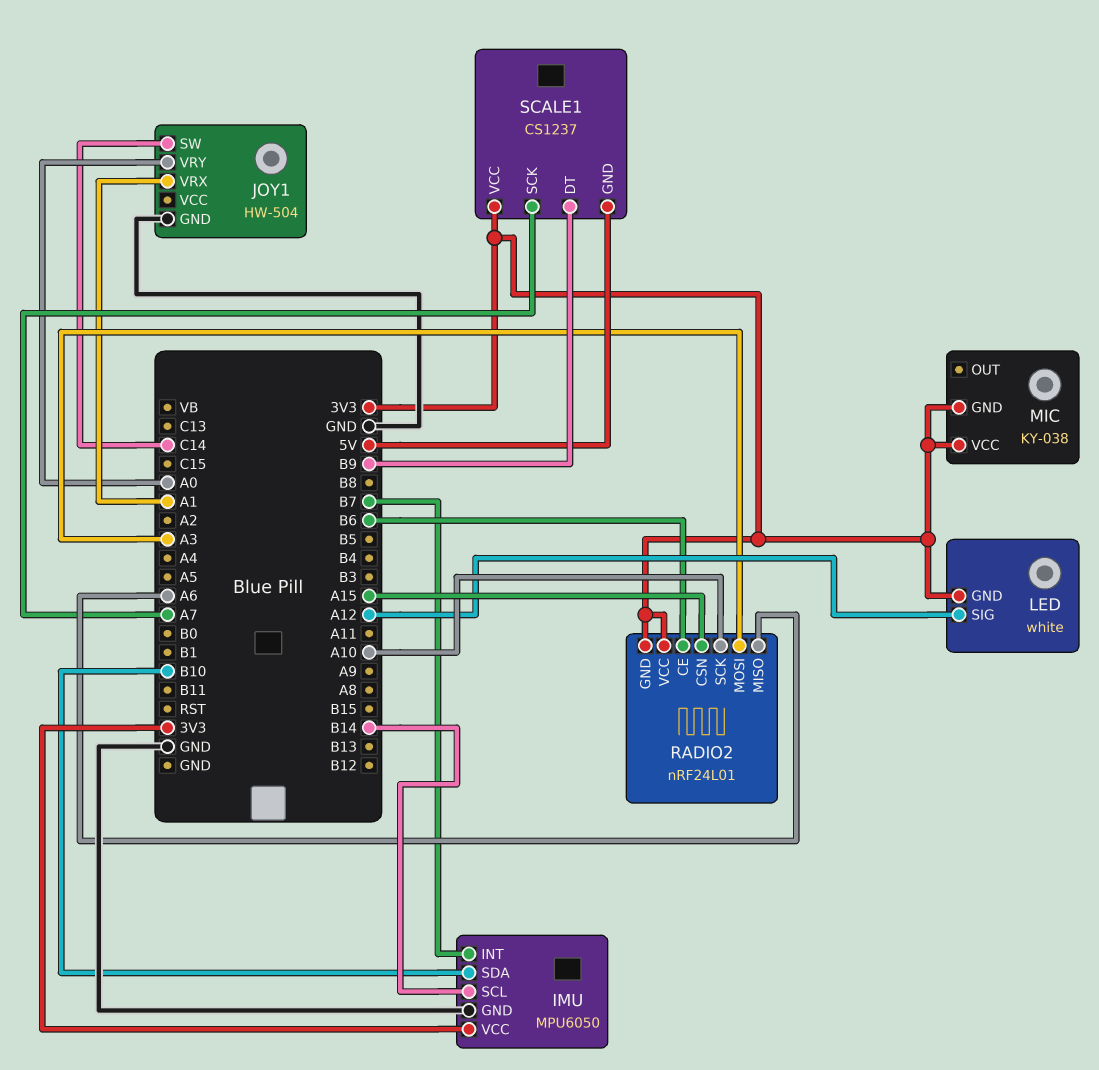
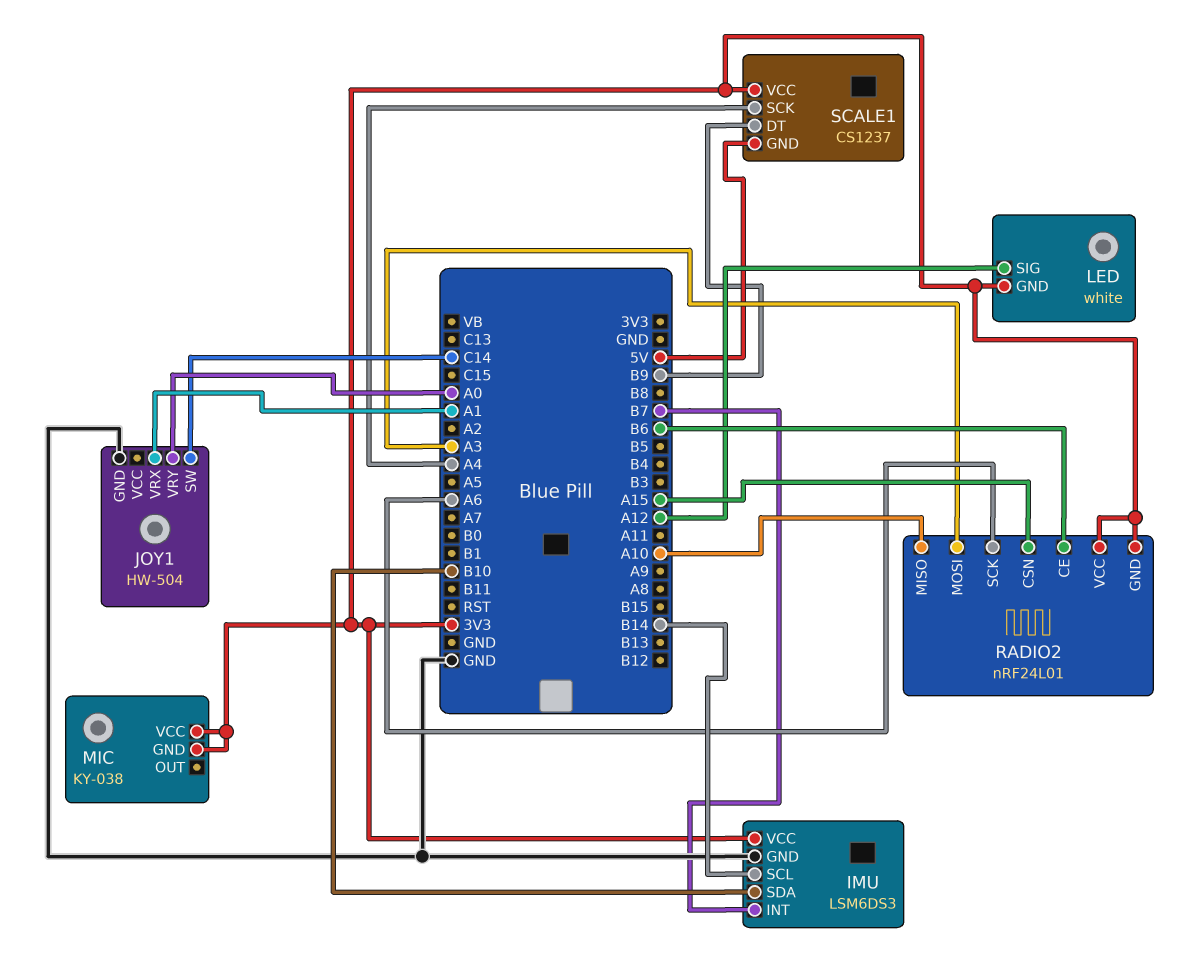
IMU: MPU6050 -> LSM6DS3
RADIO2 pin MISO: A6 -> A10
RADIO2 pin SCK: A10 -> A6
SCALE1 pin SCK: A7 -> A4

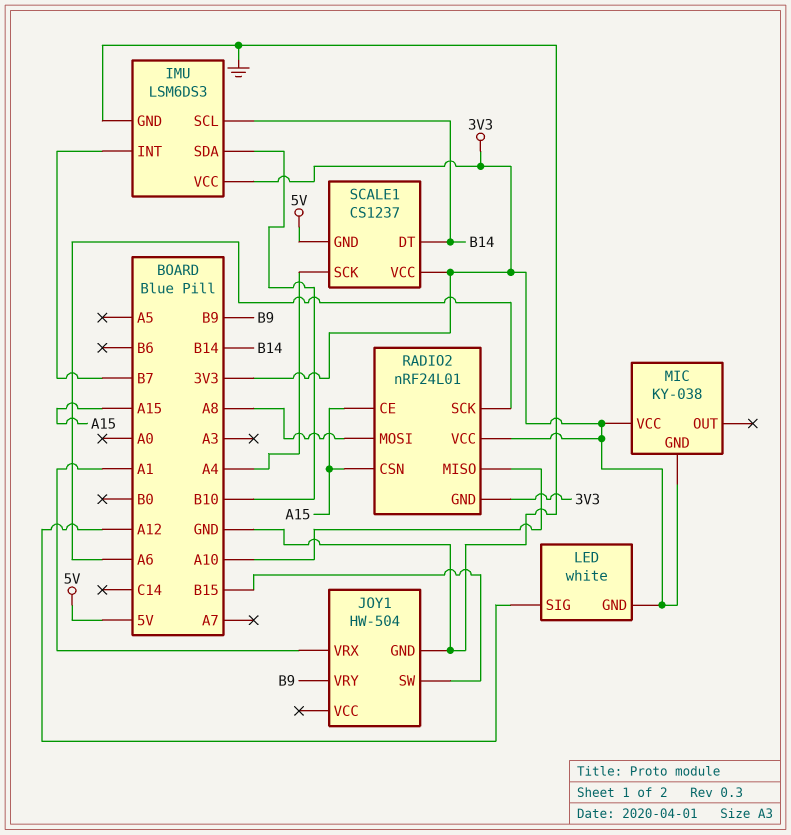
JOY1 pin SW: C14 -> B15
JOY1 pin VRY: A0 -> B9
RADIO2 pin CE: B6 -> A15
RADIO2 pin MOSI: A3 -> A8
SCALE1 pin DT: B9 -> B14

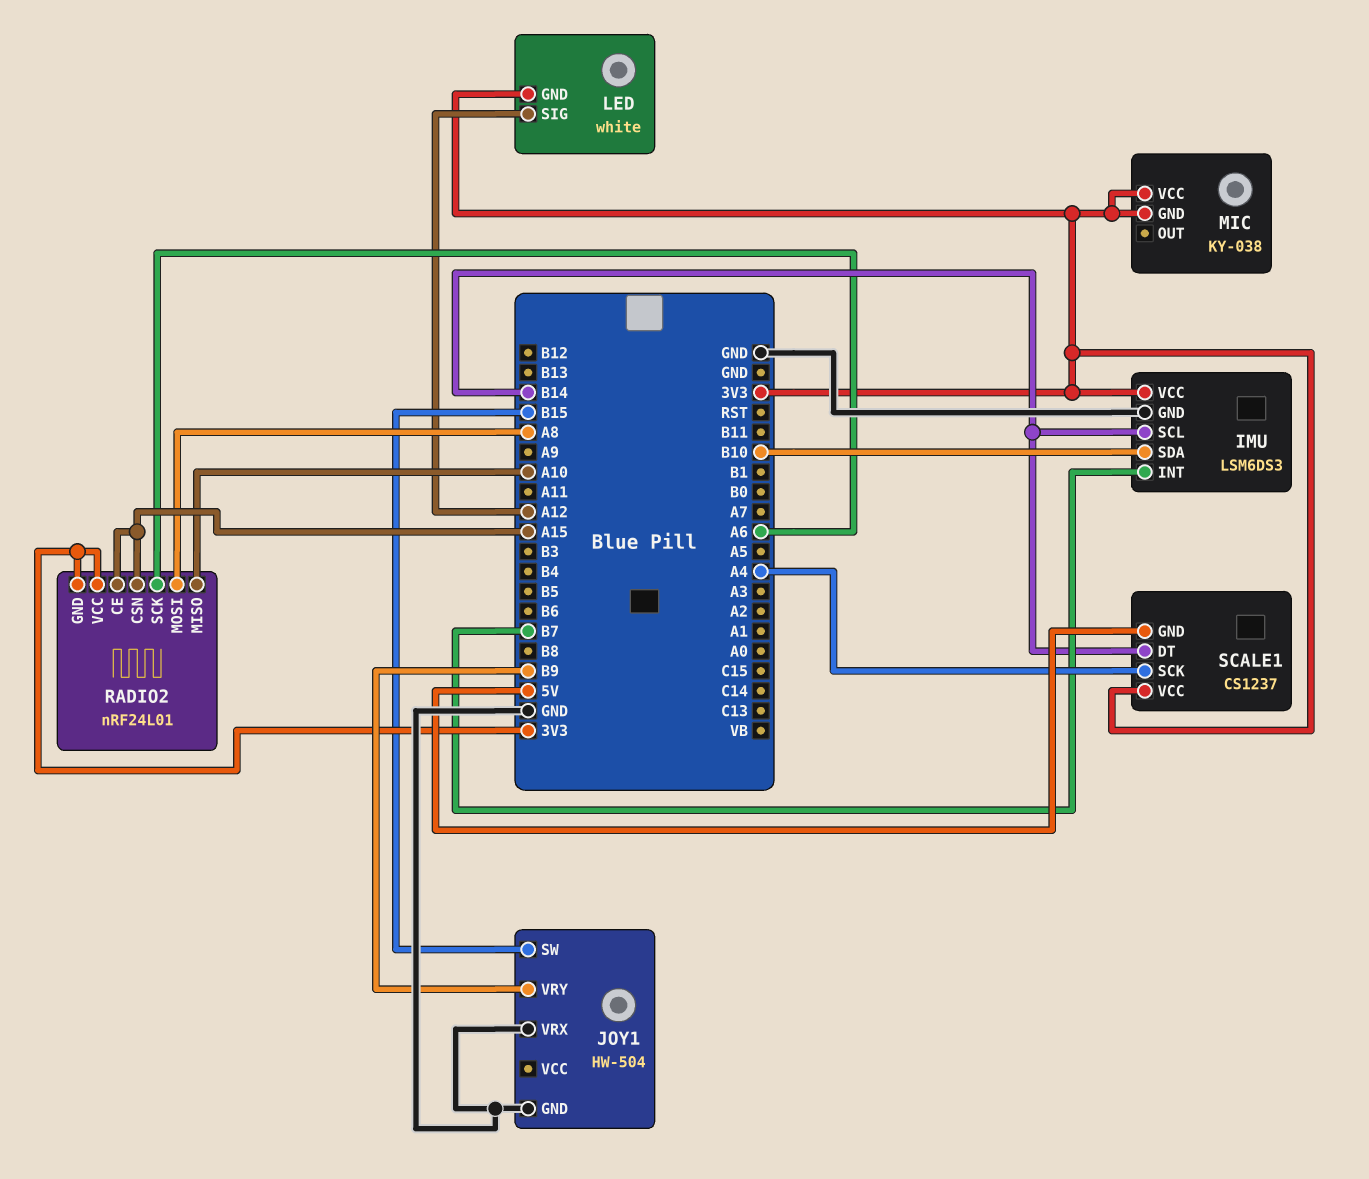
JOY1 pin VRX: A1 -> GND

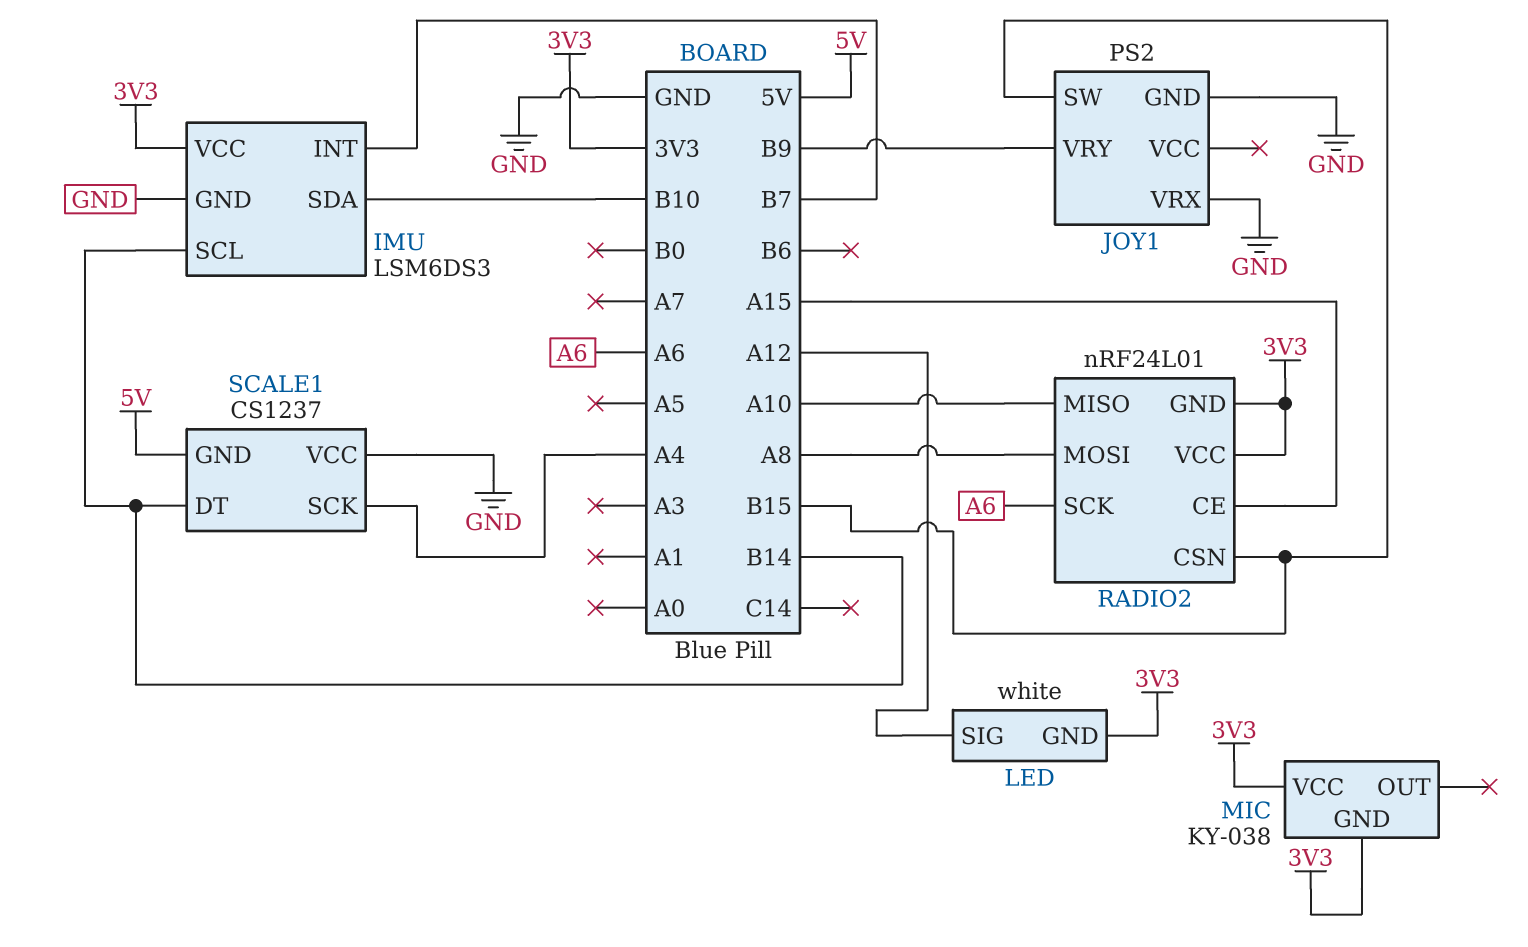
JOY1: HW-504 -> PS2
RADIO2 pin CSN: A15 -> B15
SCALE1 pin VCC: 3V3 -> GND

